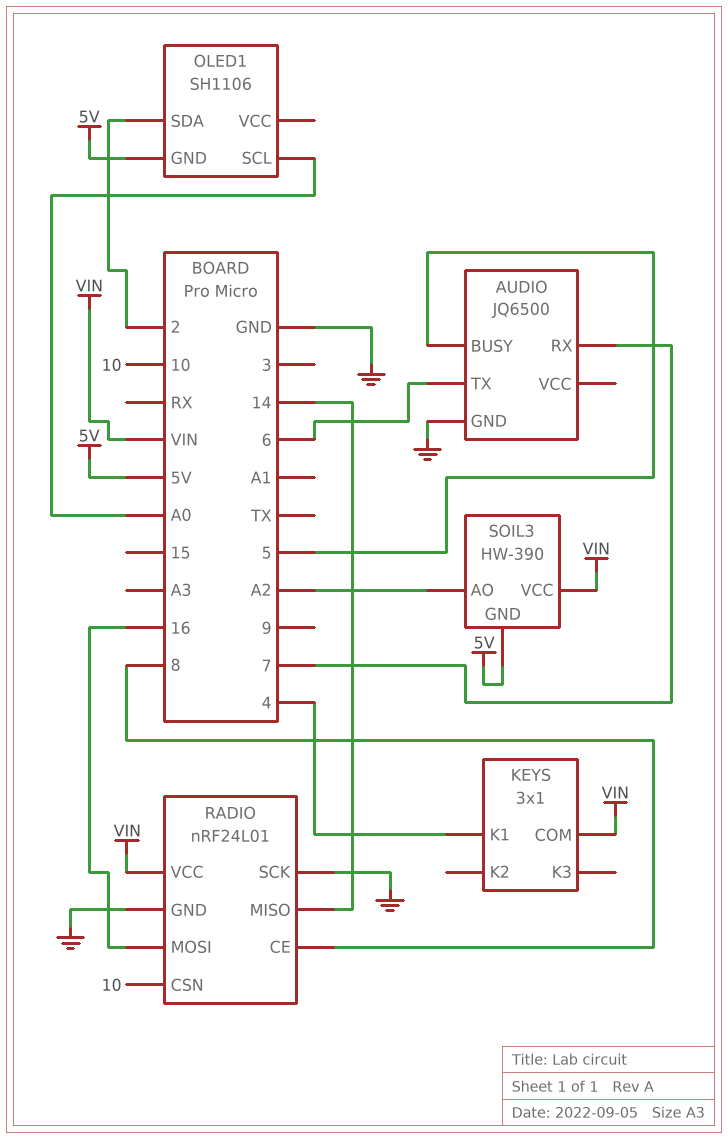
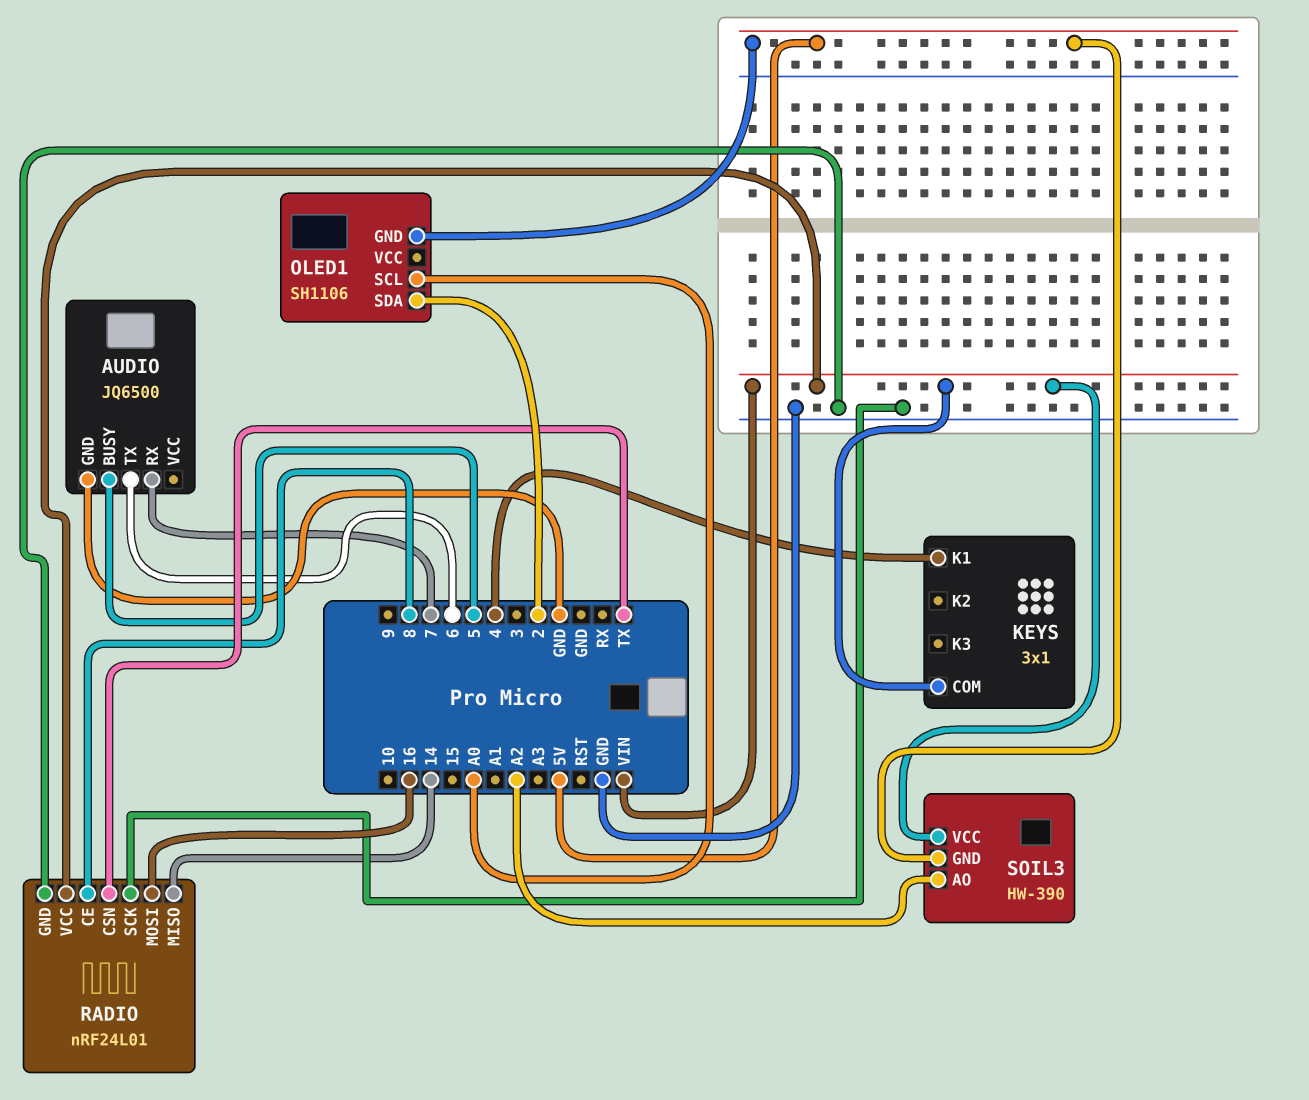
RADIO pin CSN: 10 -> TX

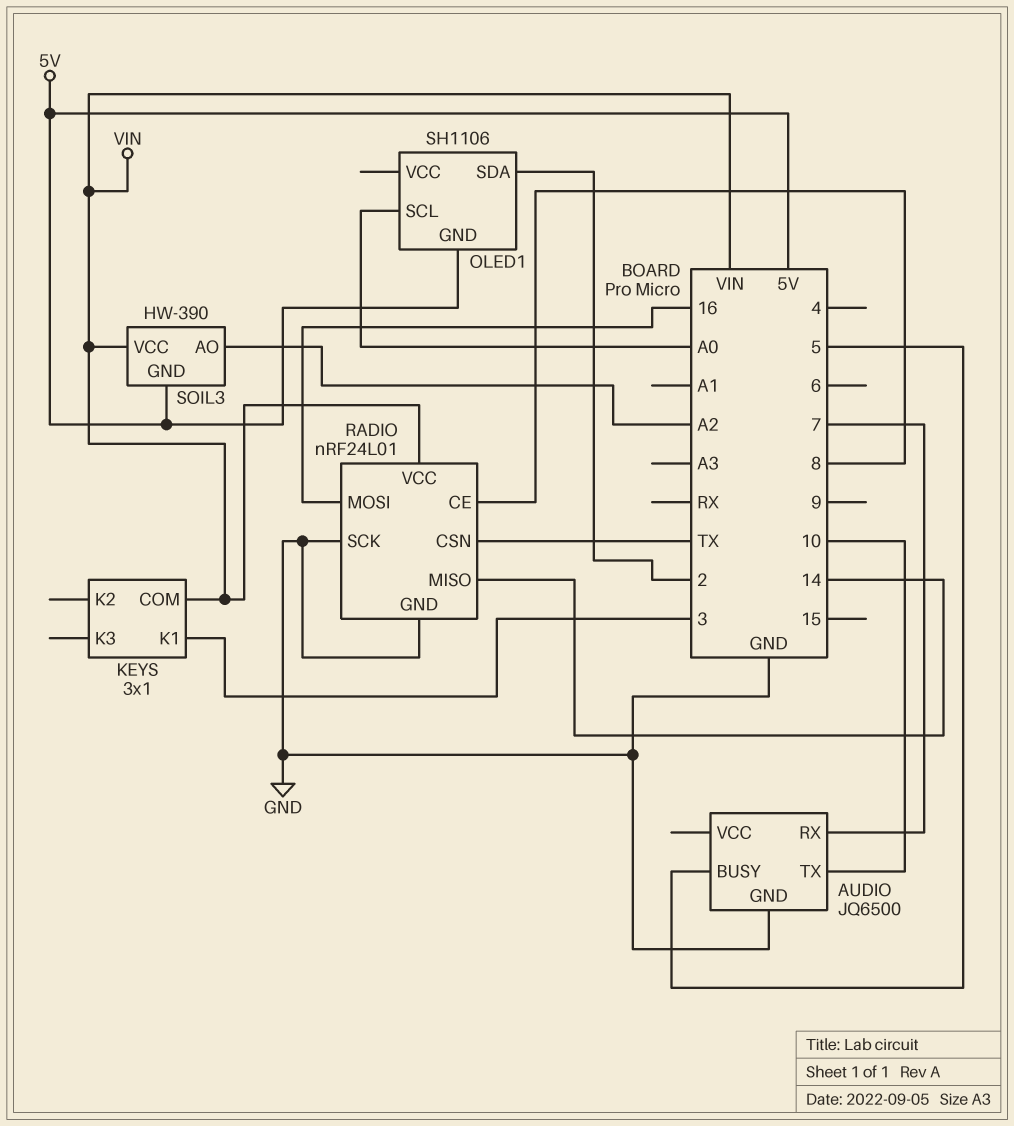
AUDIO pin TX: 6 -> 10
KEYS pin K1: 4 -> 3

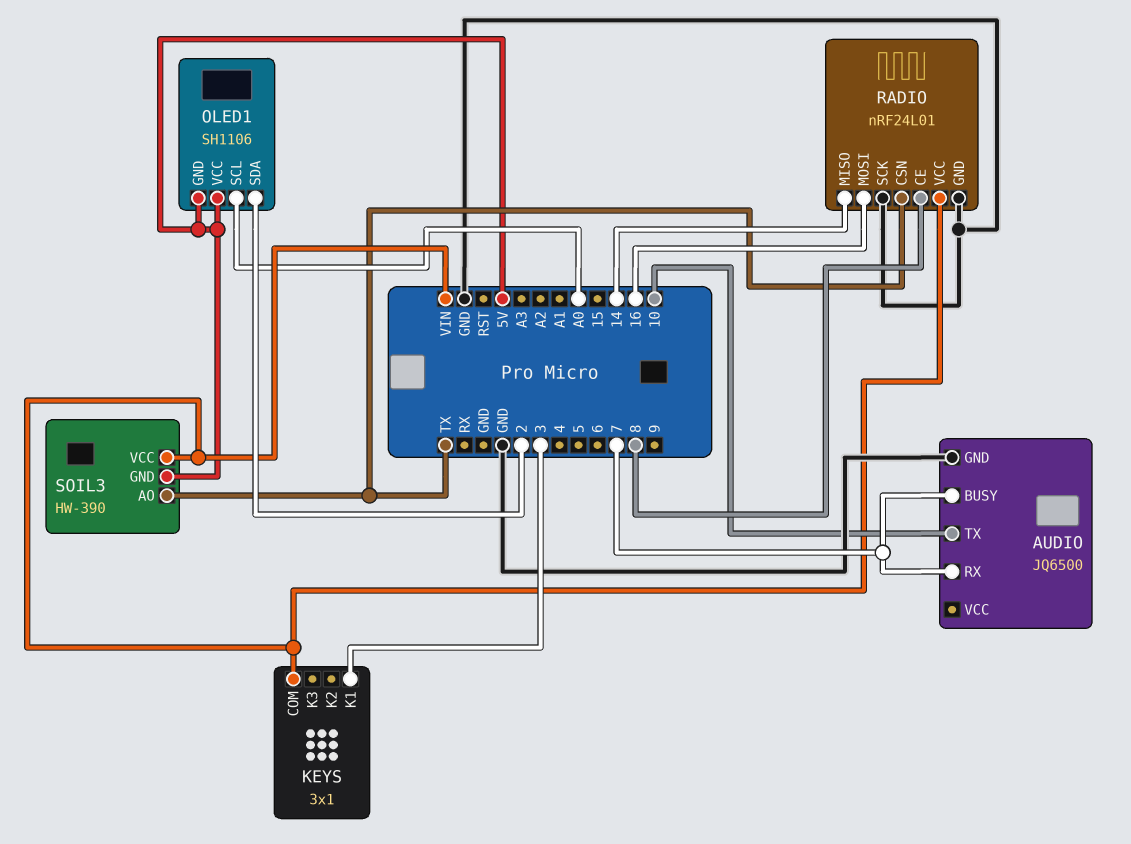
AUDIO pin BUSY: 5 -> 7
OLED1 pin VCC: none -> 5V
SOIL3 pin AO: A2 -> TX

